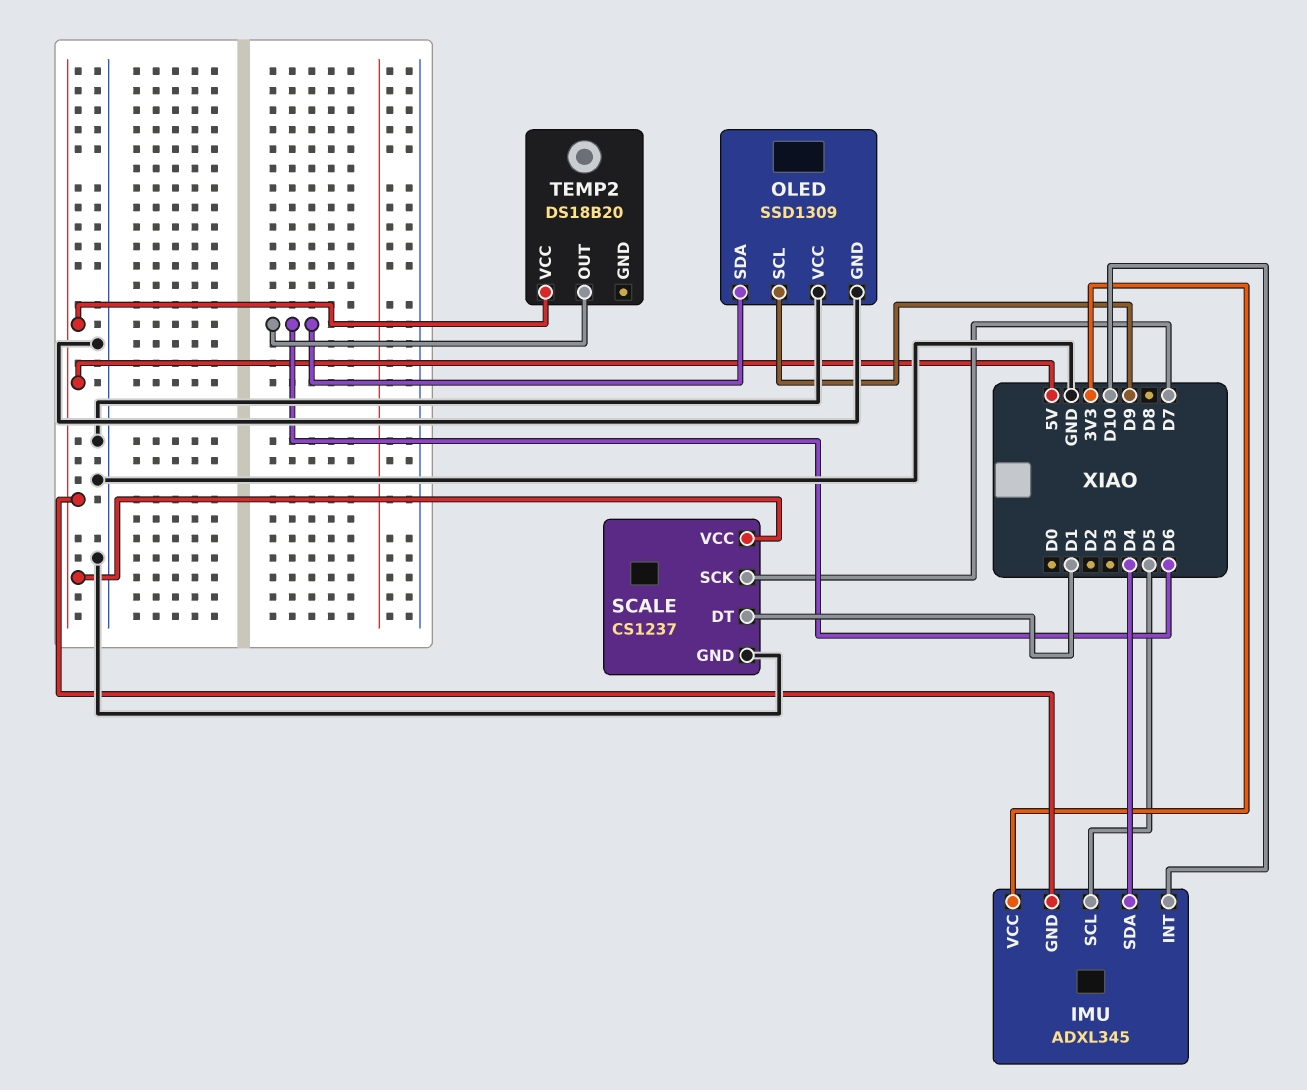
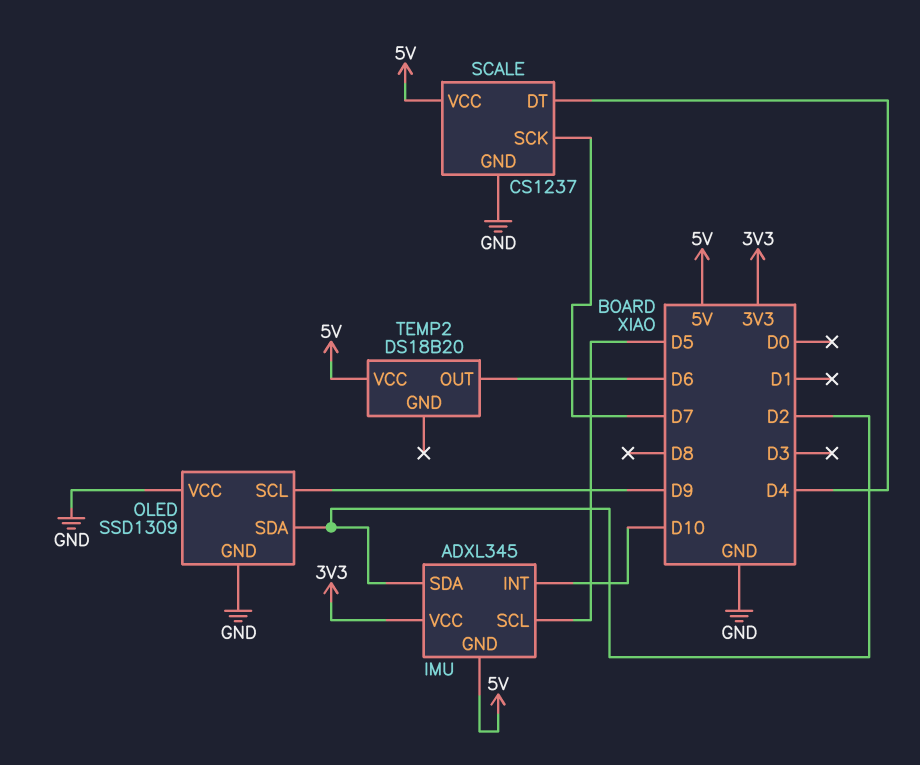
IMU pin SDA: D4 -> D2
OLED pin SDA: D6 -> D2
SCALE pin DT: D1 -> D4

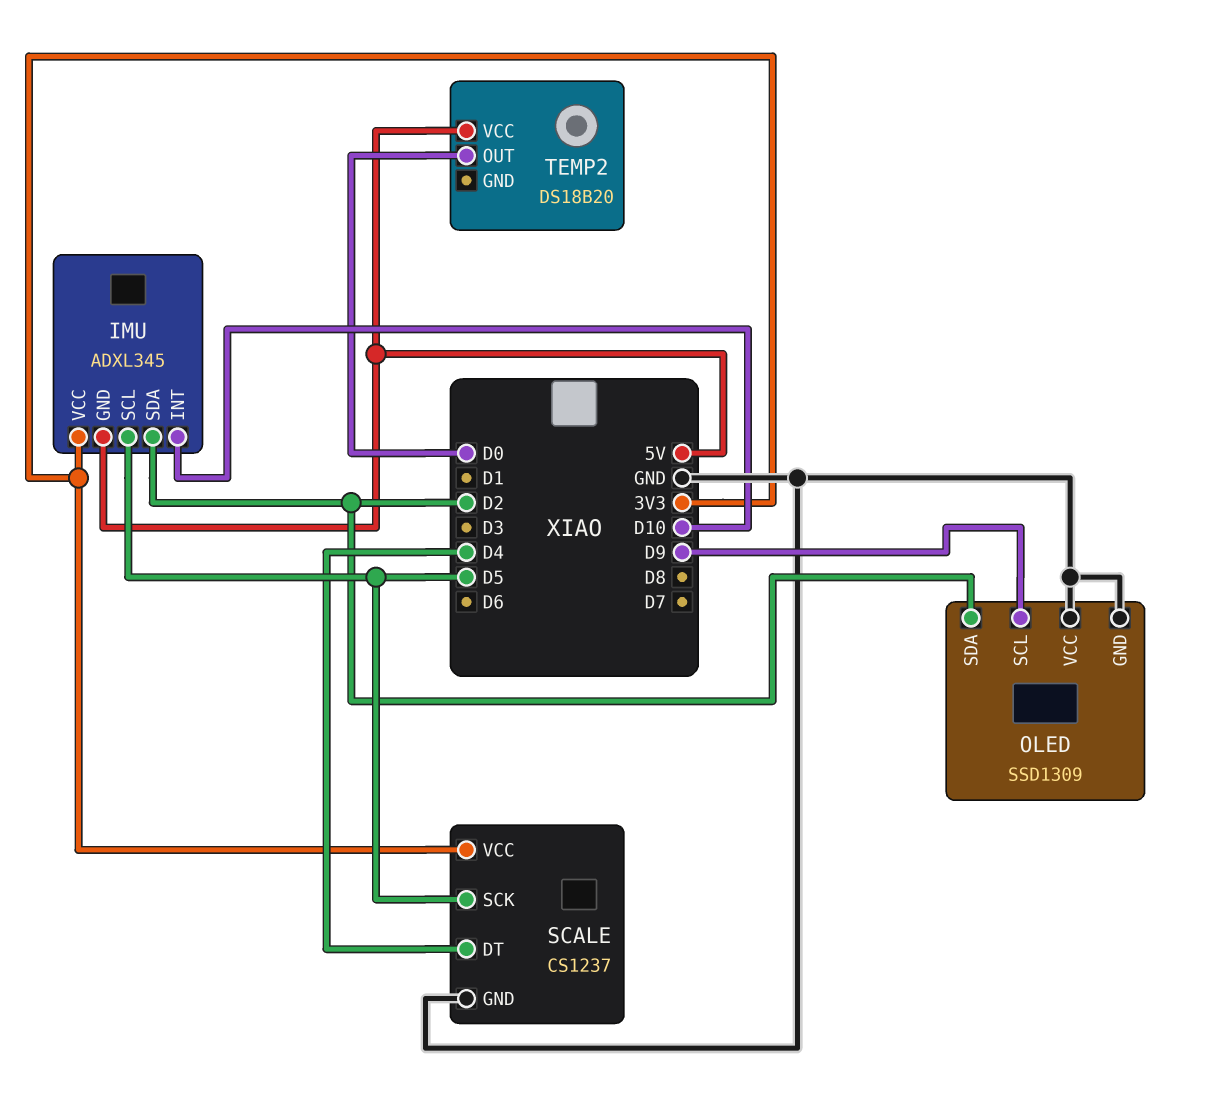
SCALE pin SCK: D7 -> D5
SCALE pin VCC: 5V -> 3V3
TEMP2 pin OUT: D6 -> D0

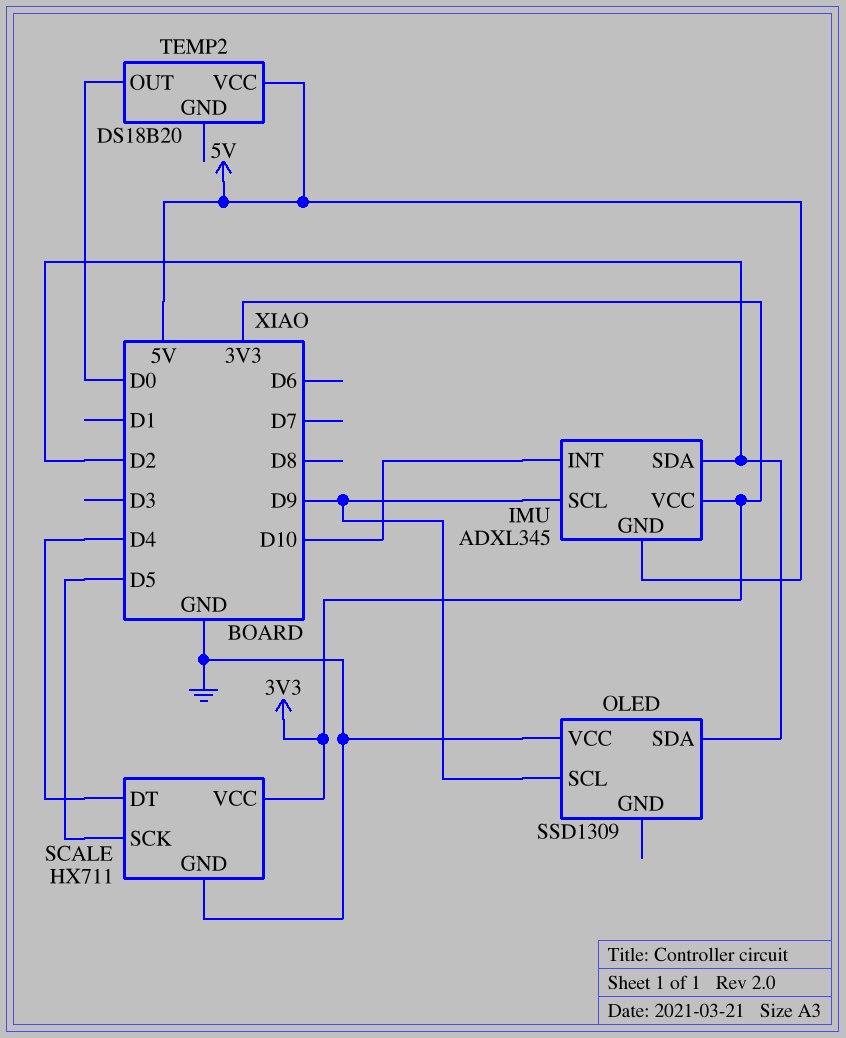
IMU pin SCL: D5 -> D9
OLED pin GND: GND -> none
SCALE: CS1237 -> HX711

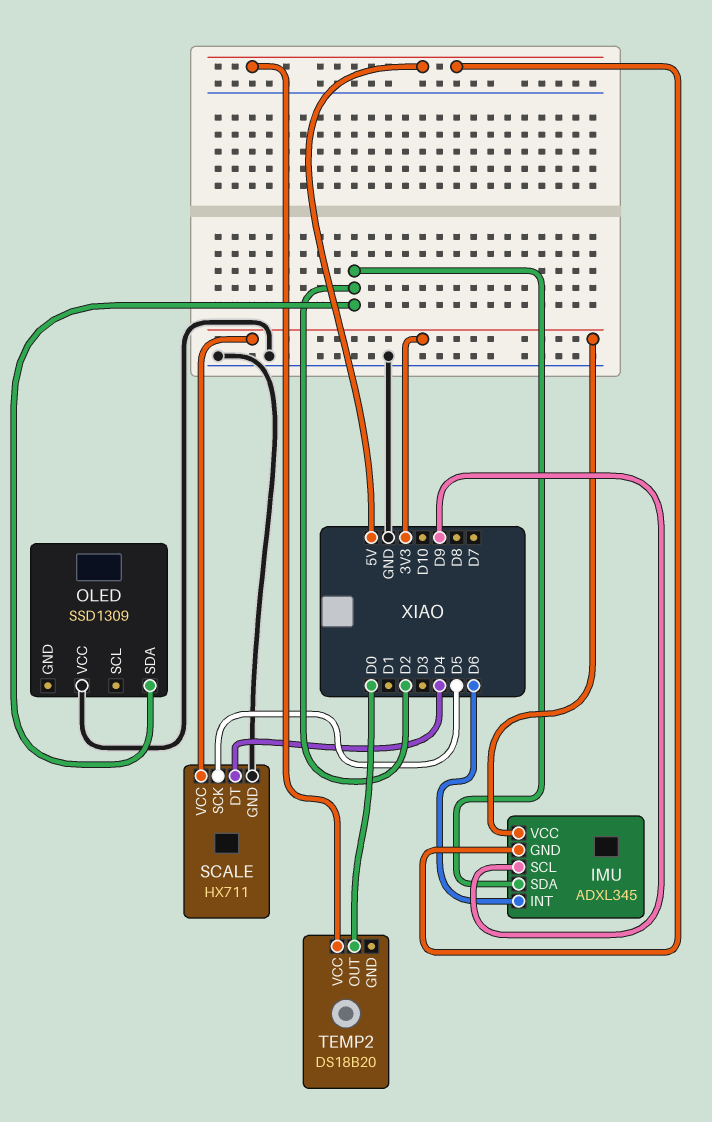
IMU pin INT: D10 -> D6
OLED pin SCL: D9 -> none

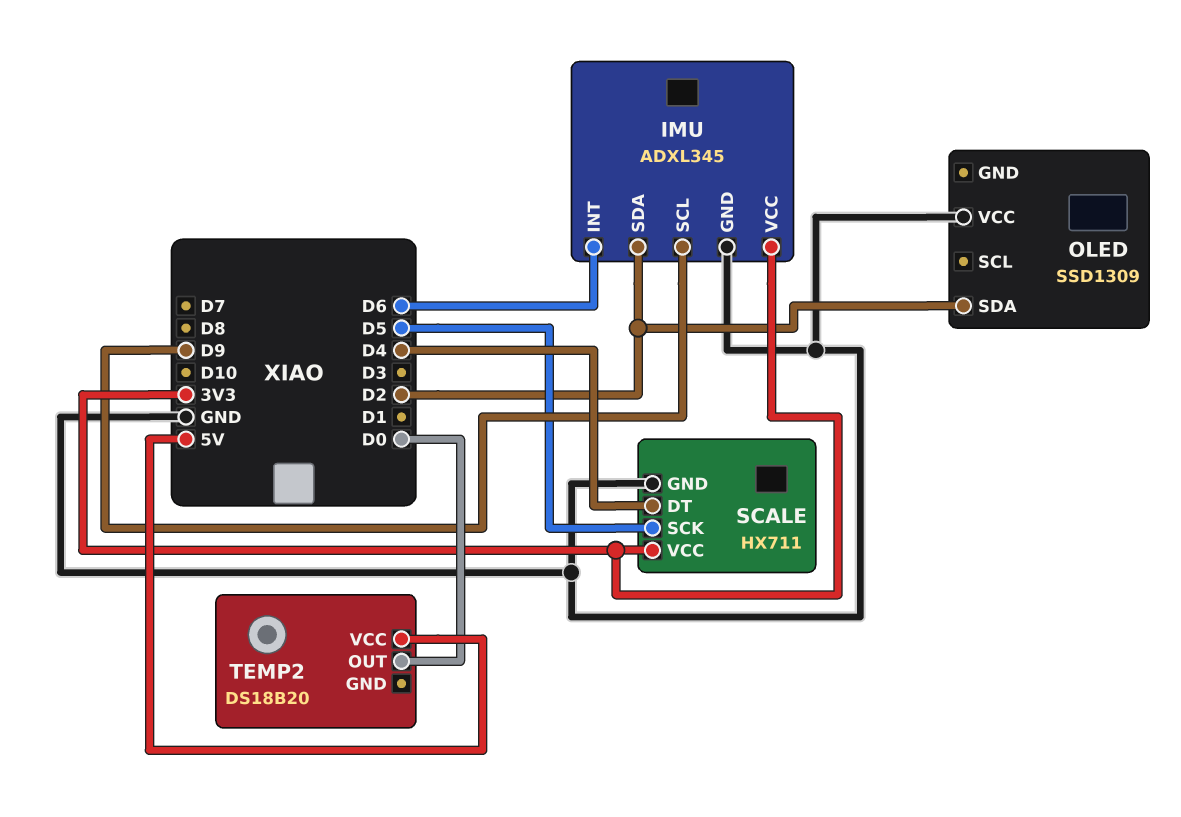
IMU pin GND: 5V -> GND

